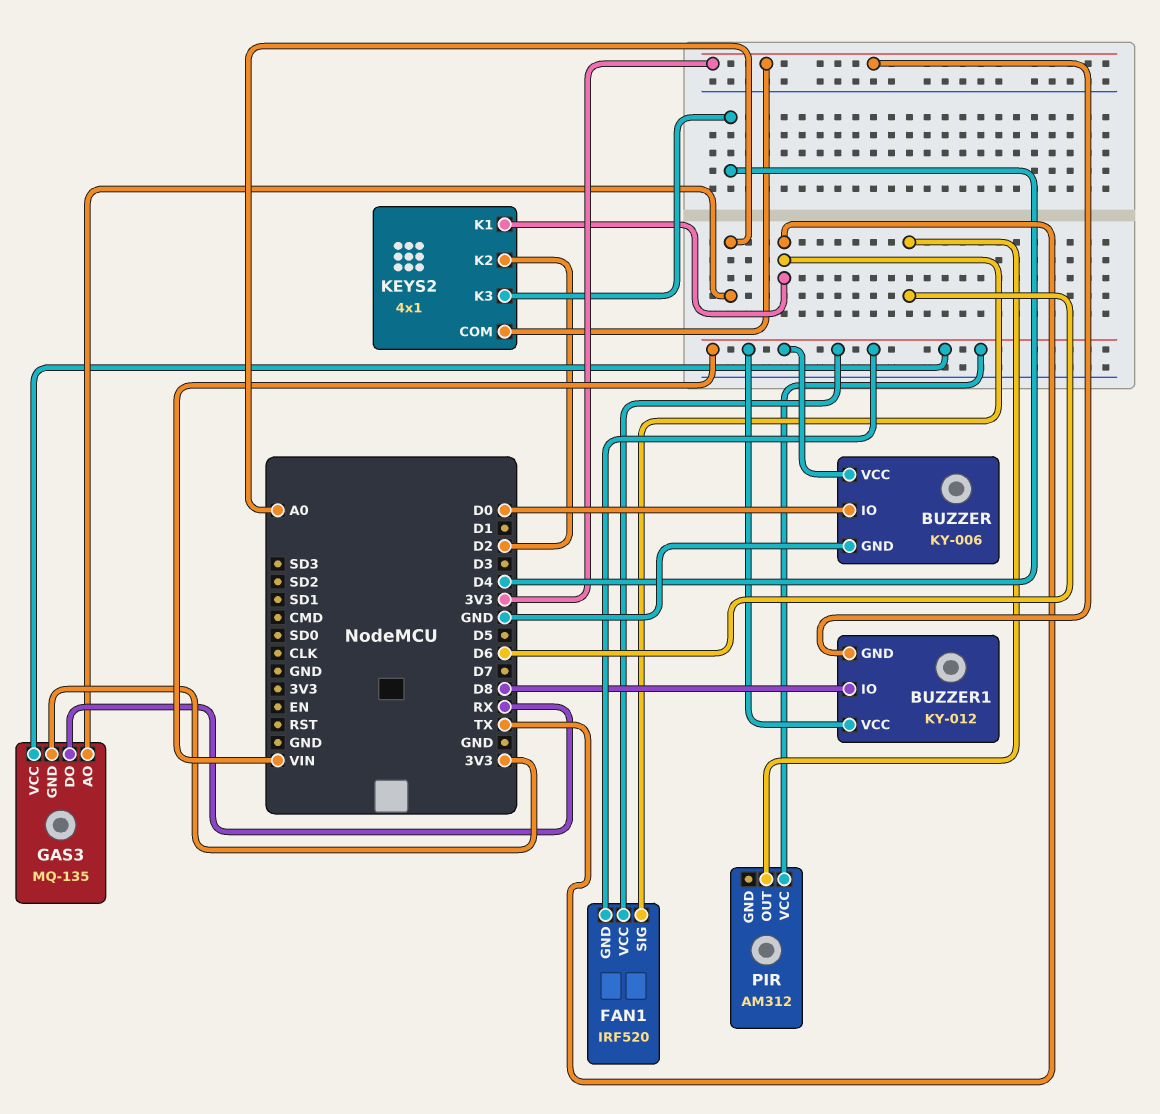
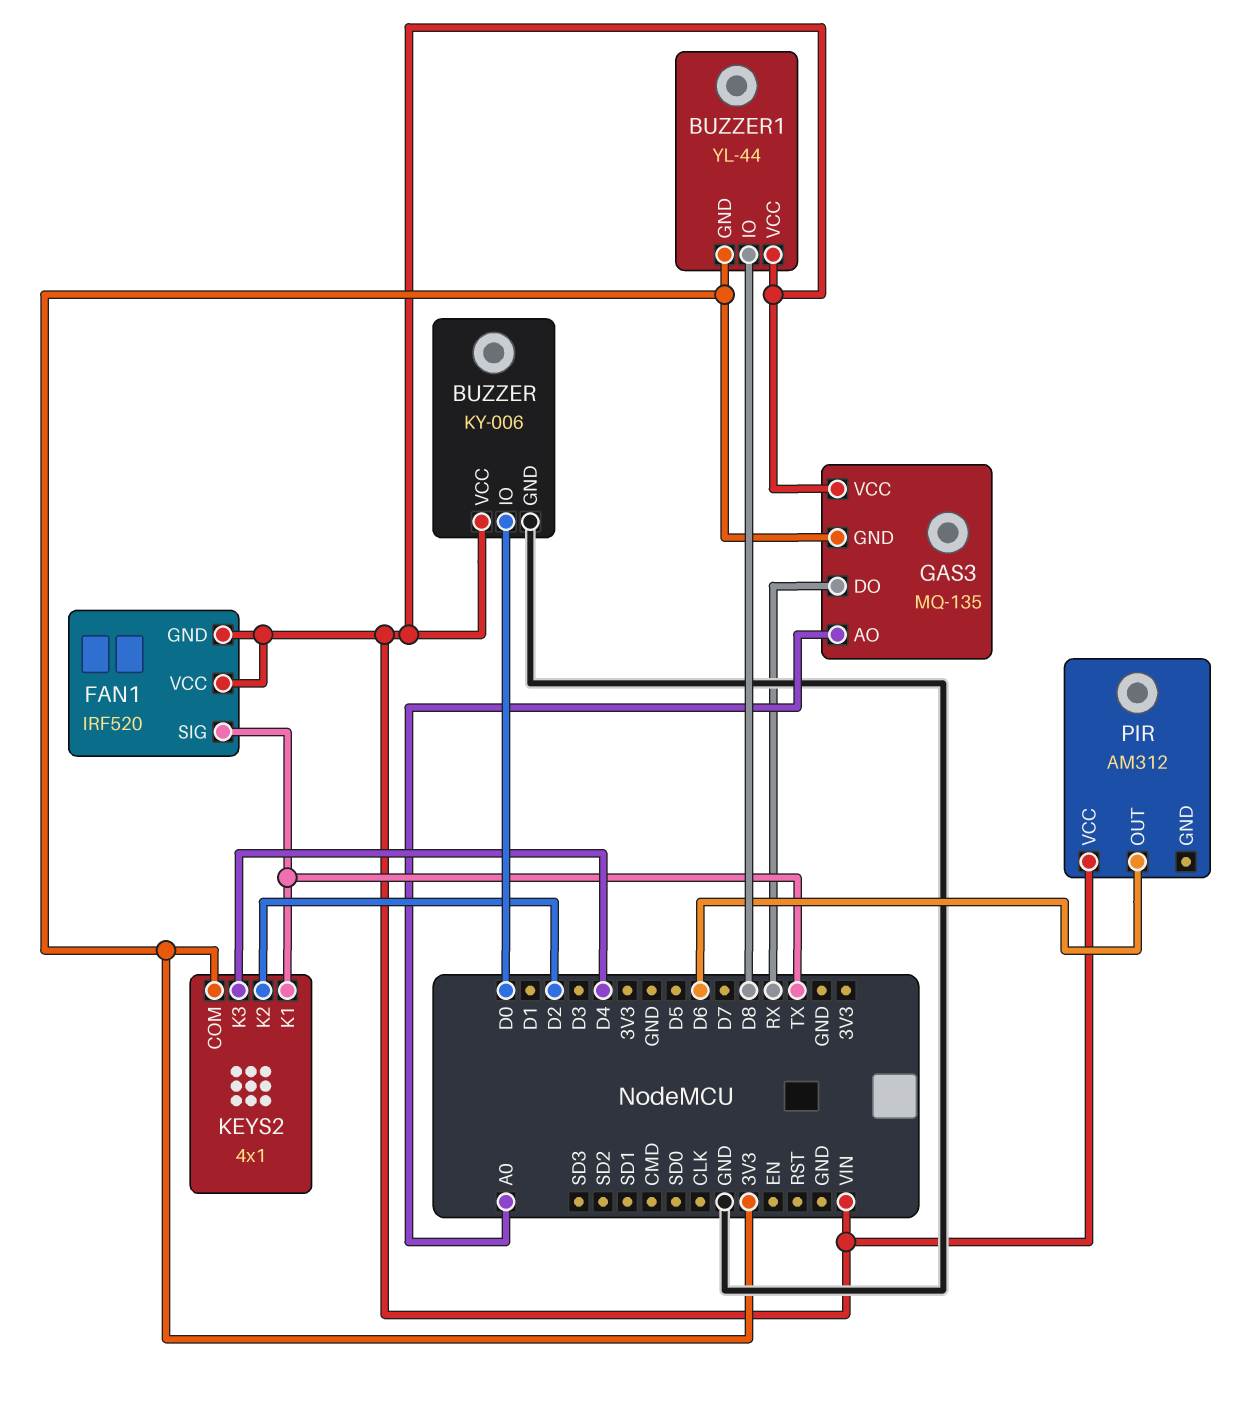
BUZZER1: KY-012 -> YL-44

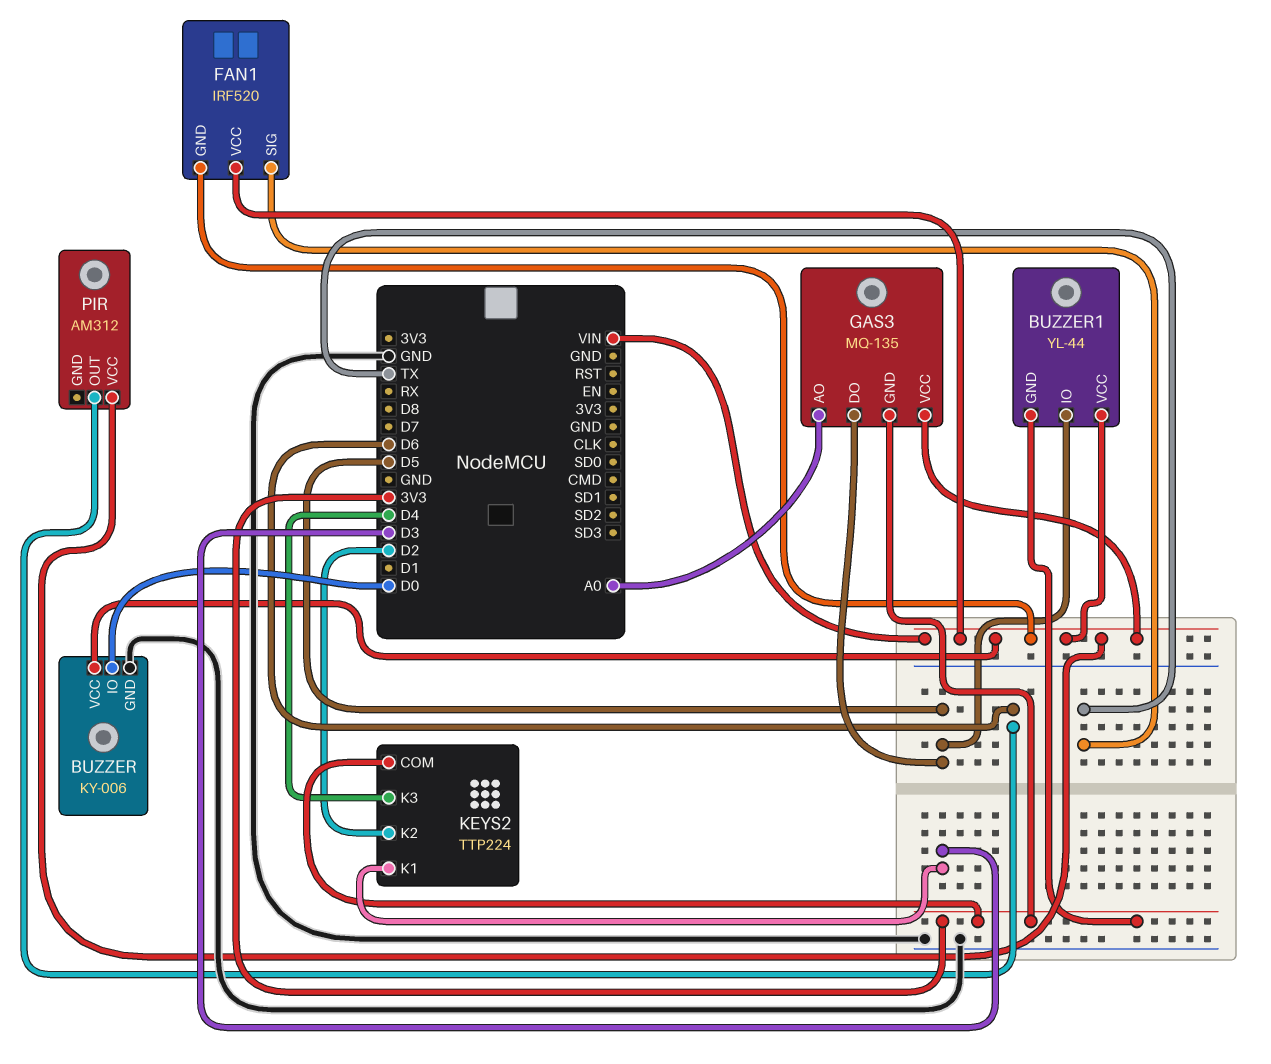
BUZZER1 pin IO: D8 -> D5
GAS3 pin DO: RX -> D5
KEYS2: 4x1 -> TTP224
KEYS2 pin K1: TX -> D3

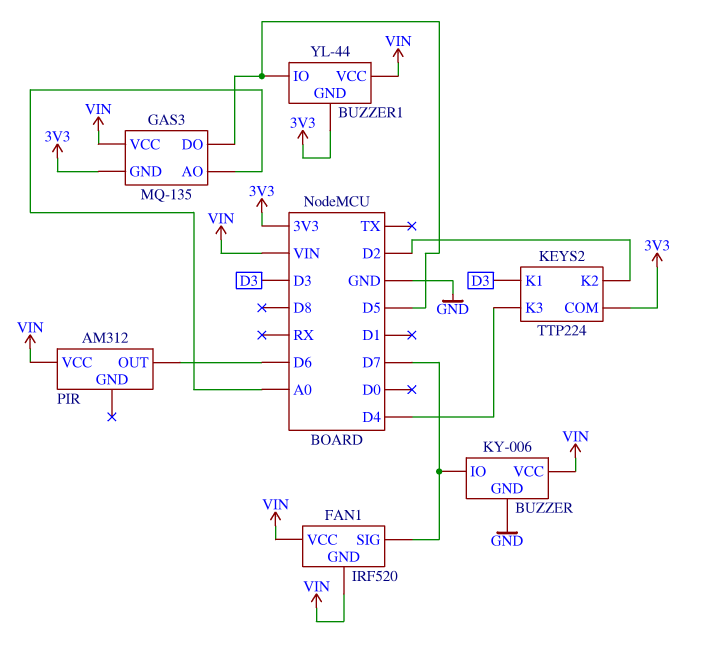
BUZZER pin IO: D0 -> D7
FAN1 pin SIG: TX -> D7

